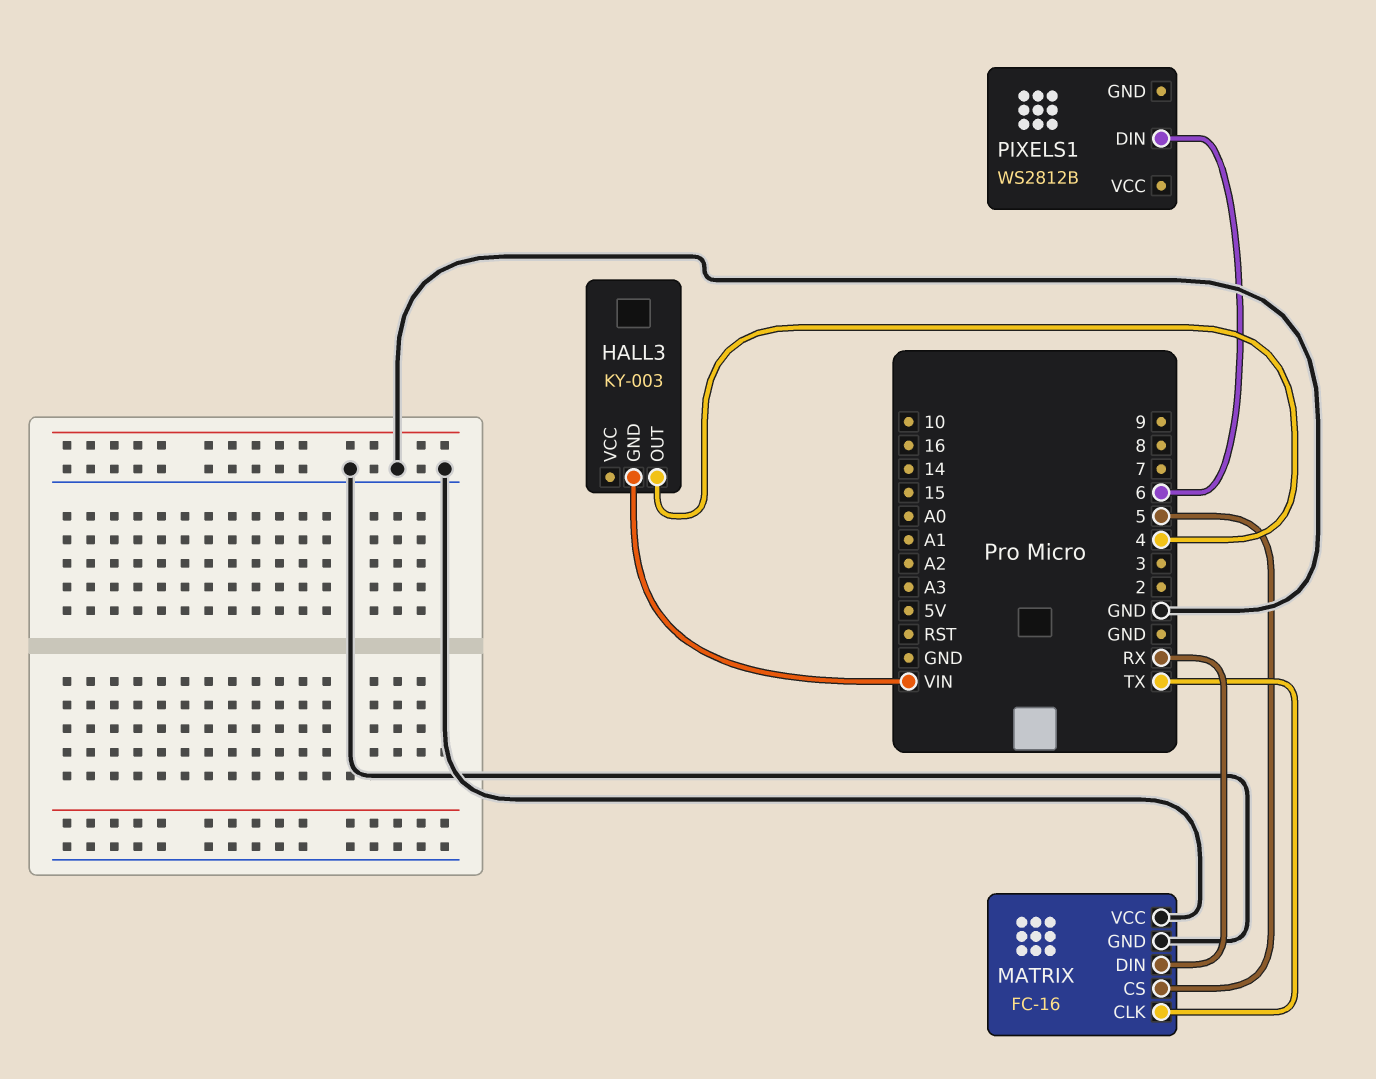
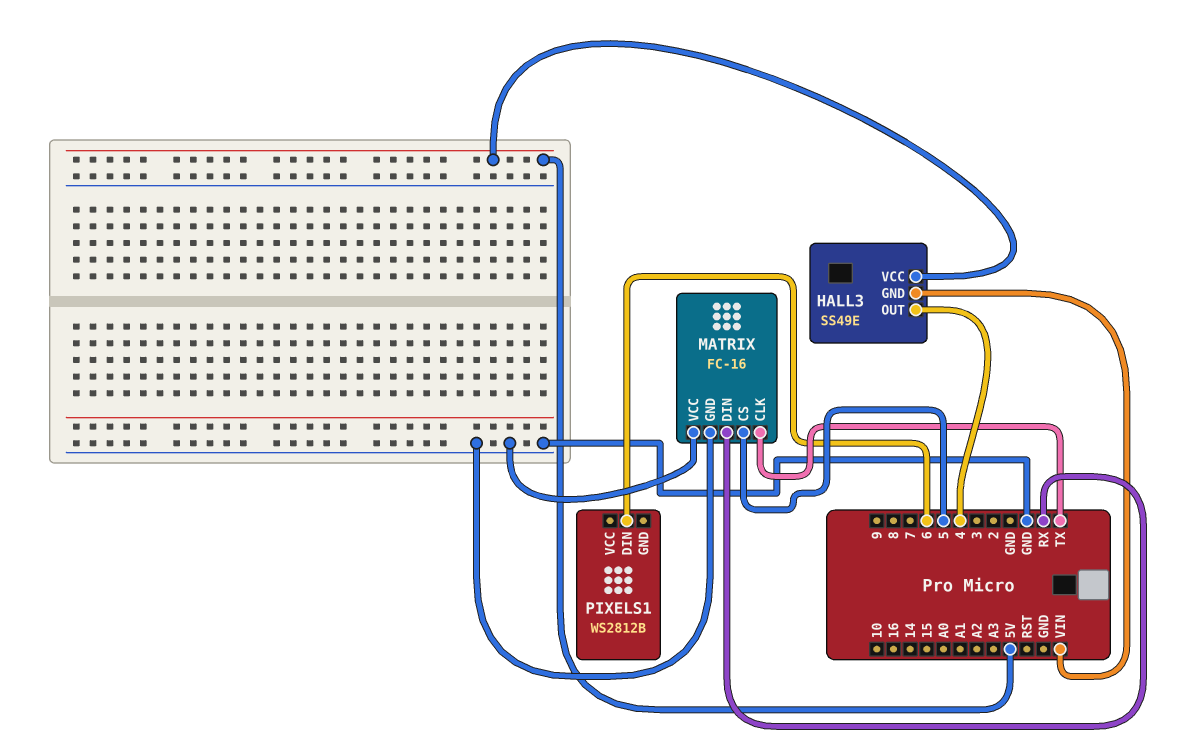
HALL3: KY-003 -> SS49E
HALL3 pin VCC: none -> 5V

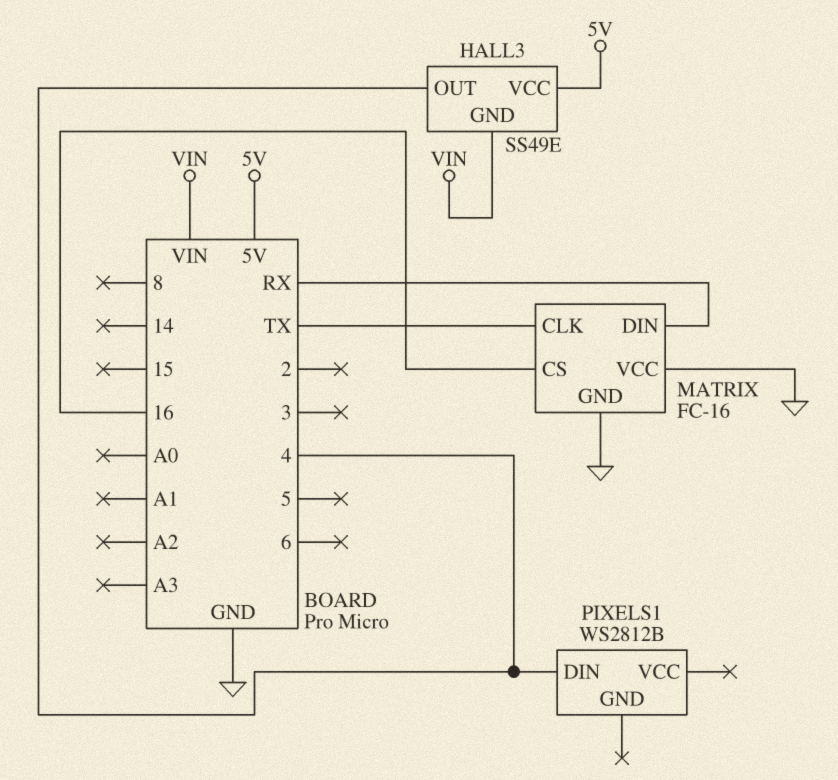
MATRIX pin CS: 5 -> 16
PIXELS1 pin DIN: 6 -> 4

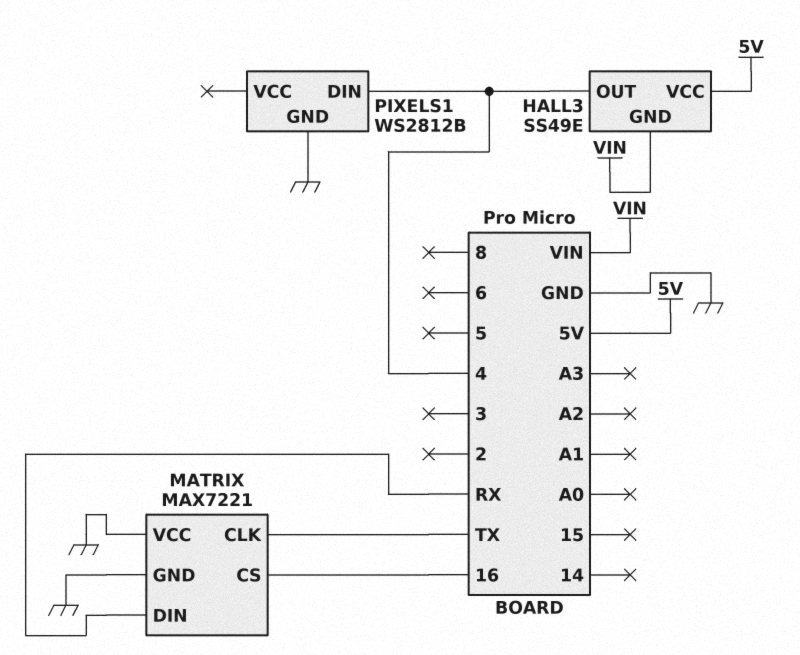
MATRIX: FC-16 -> MAX7221
PIXELS1 pin GND: none -> GND

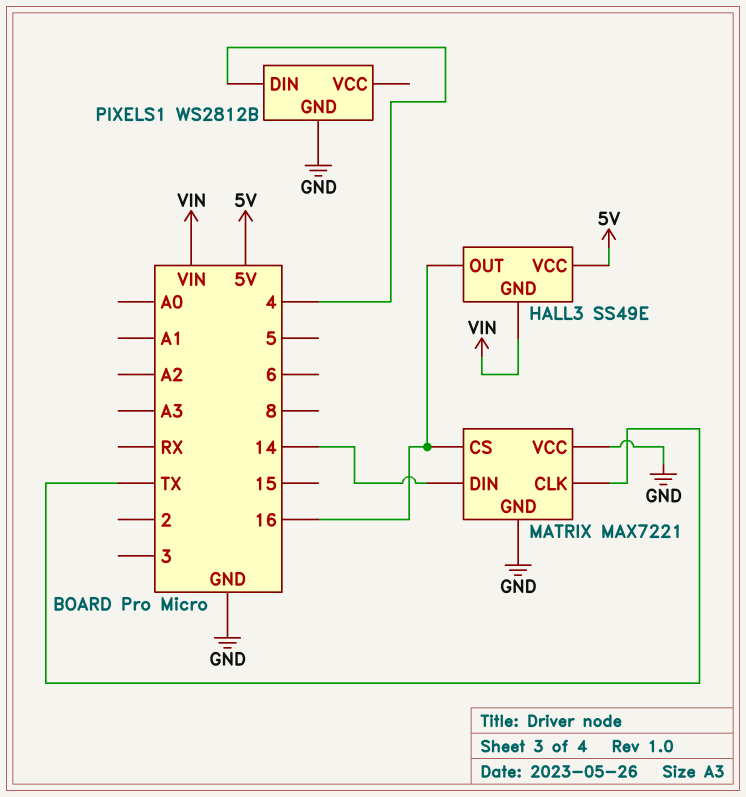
HALL3 pin OUT: 4 -> 16
MATRIX pin DIN: RX -> 14

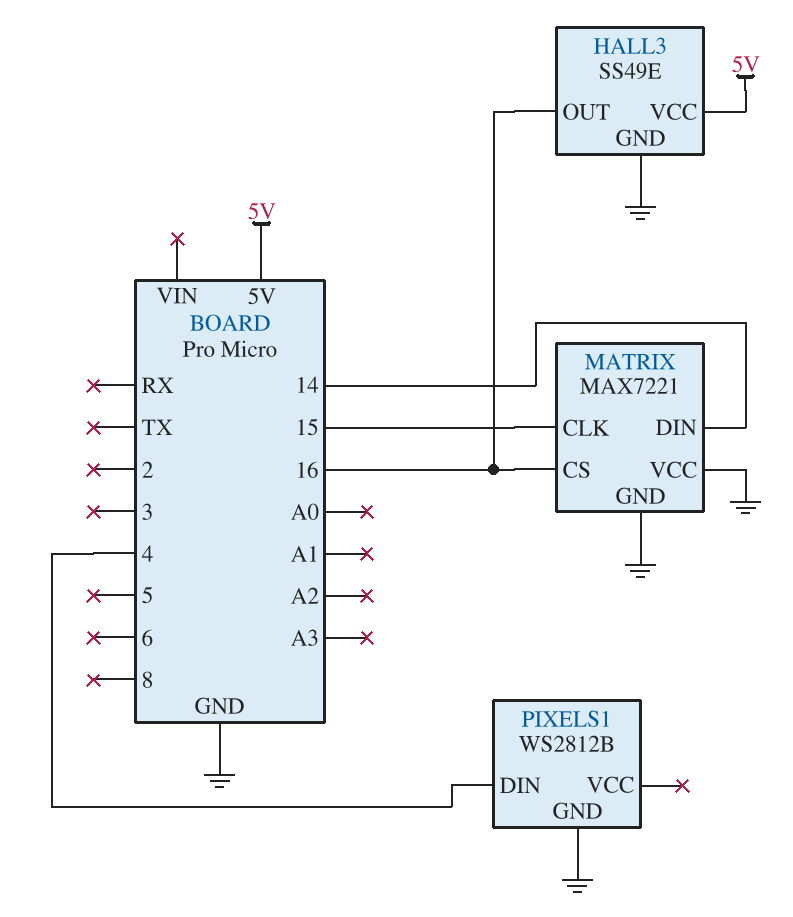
HALL3 pin GND: VIN -> GND
MATRIX pin CLK: TX -> 15

